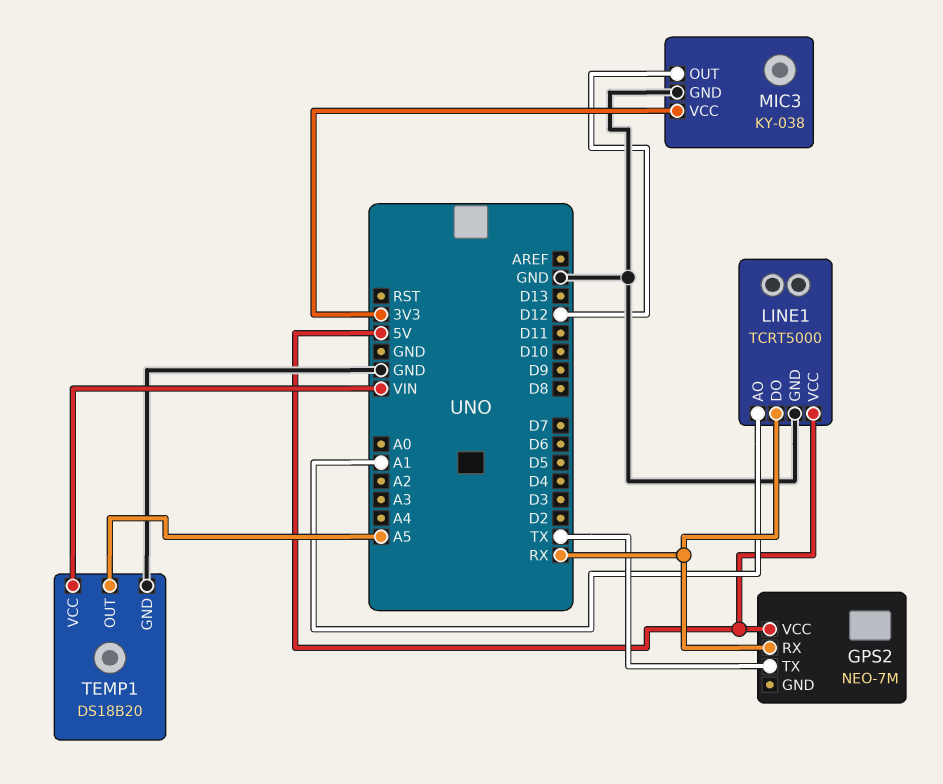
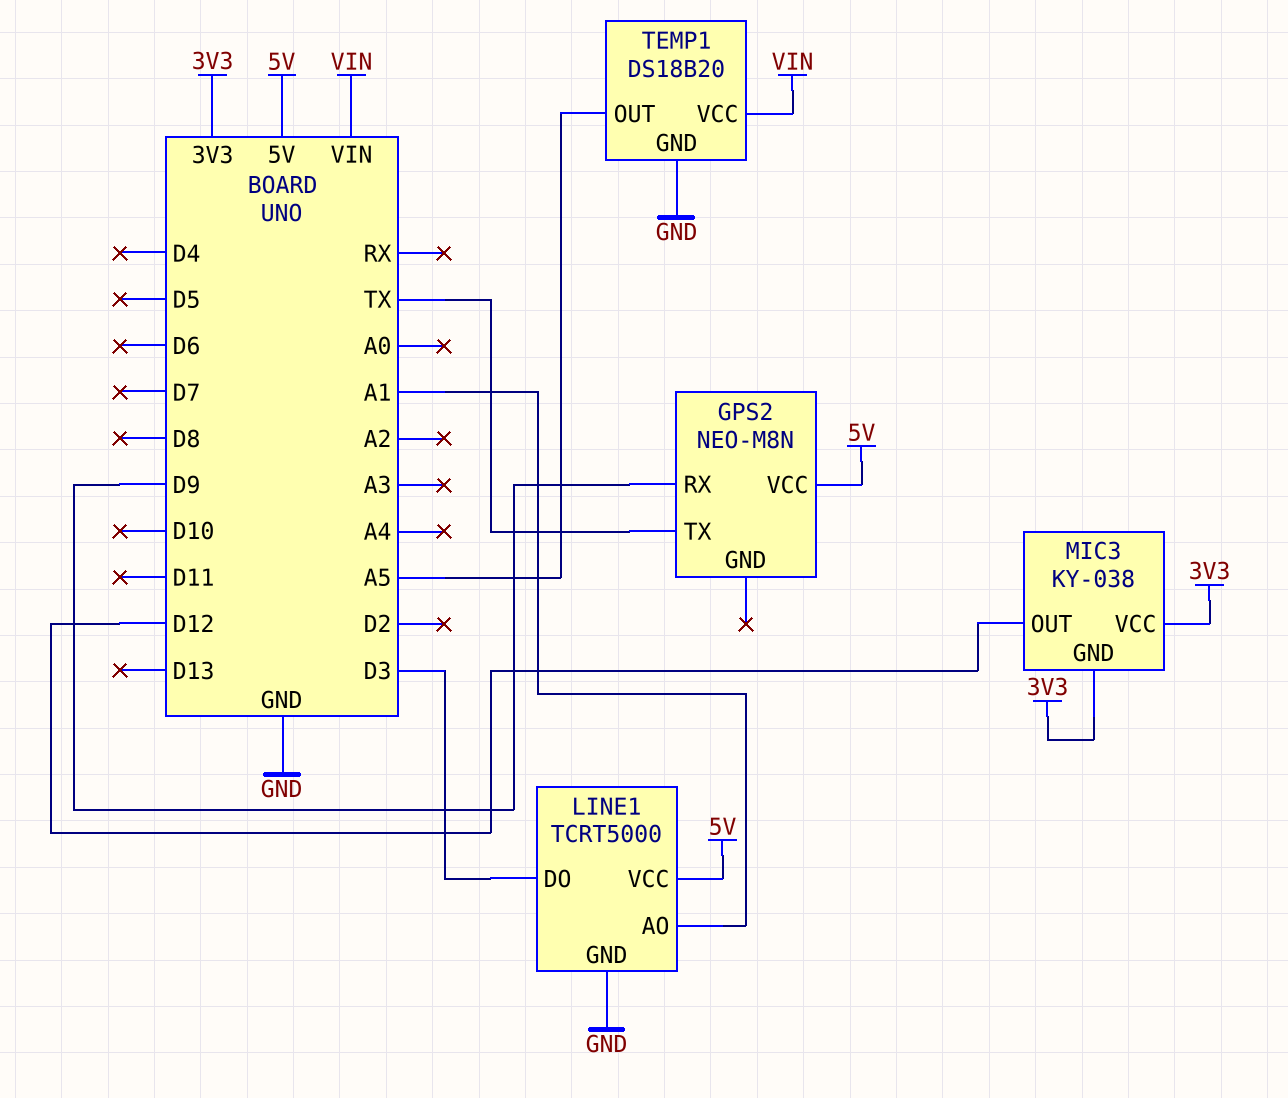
GPS2: NEO-7M -> NEO-M8N
GPS2 pin RX: RX -> D9
LINE1 pin DO: RX -> D3
MIC3 pin GND: GND -> 3V3

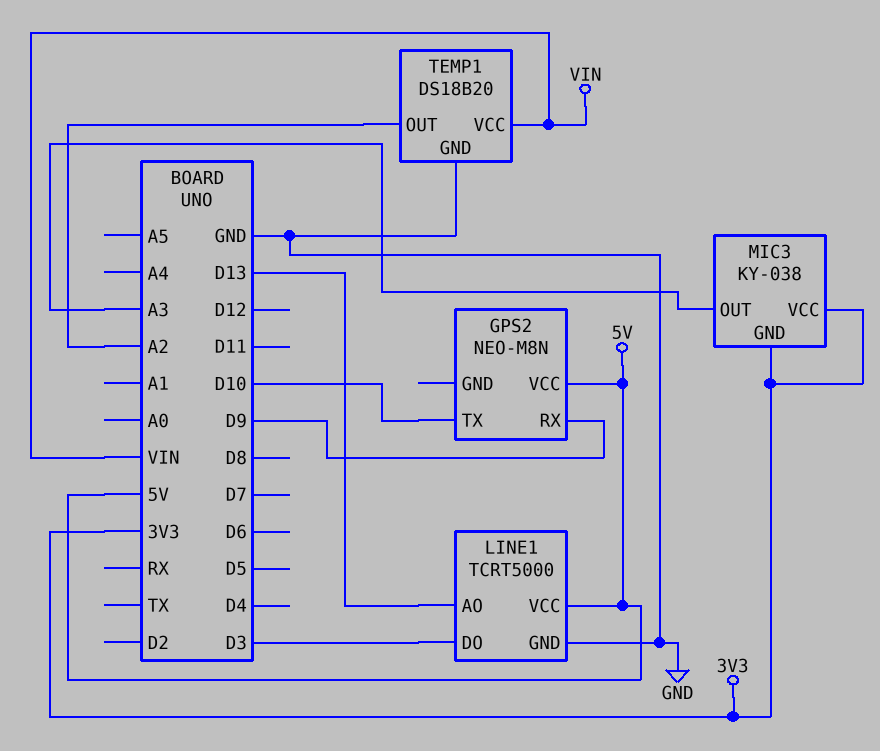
GPS2 pin TX: TX -> D10
LINE1 pin AO: A1 -> D13
MIC3 pin OUT: D12 -> A3
TEMP1 pin OUT: A5 -> A2

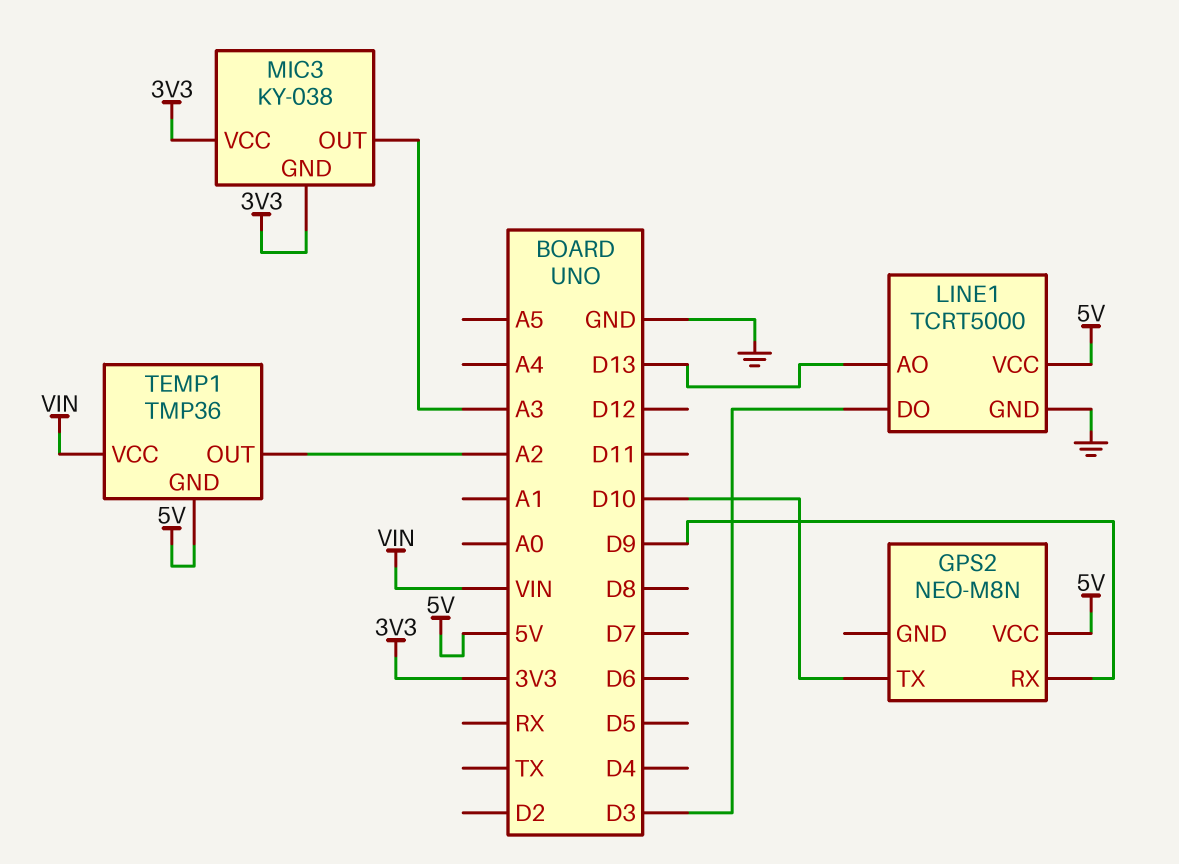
TEMP1: DS18B20 -> TMP36
TEMP1 pin GND: GND -> 5V

